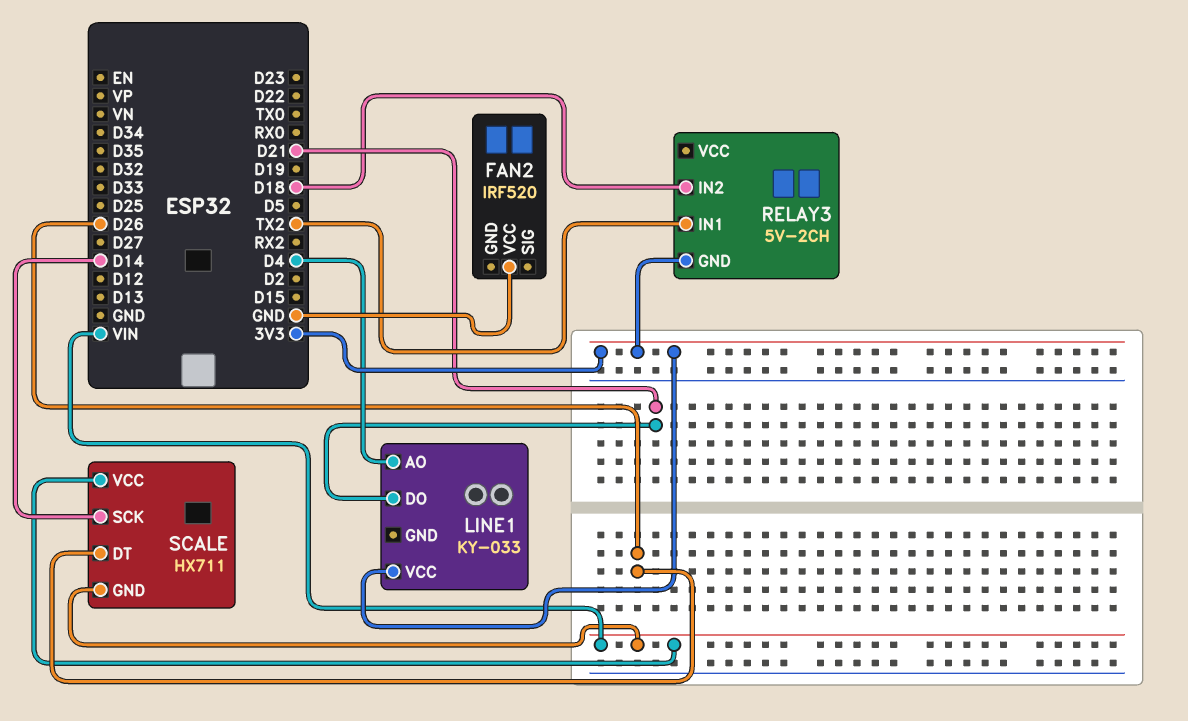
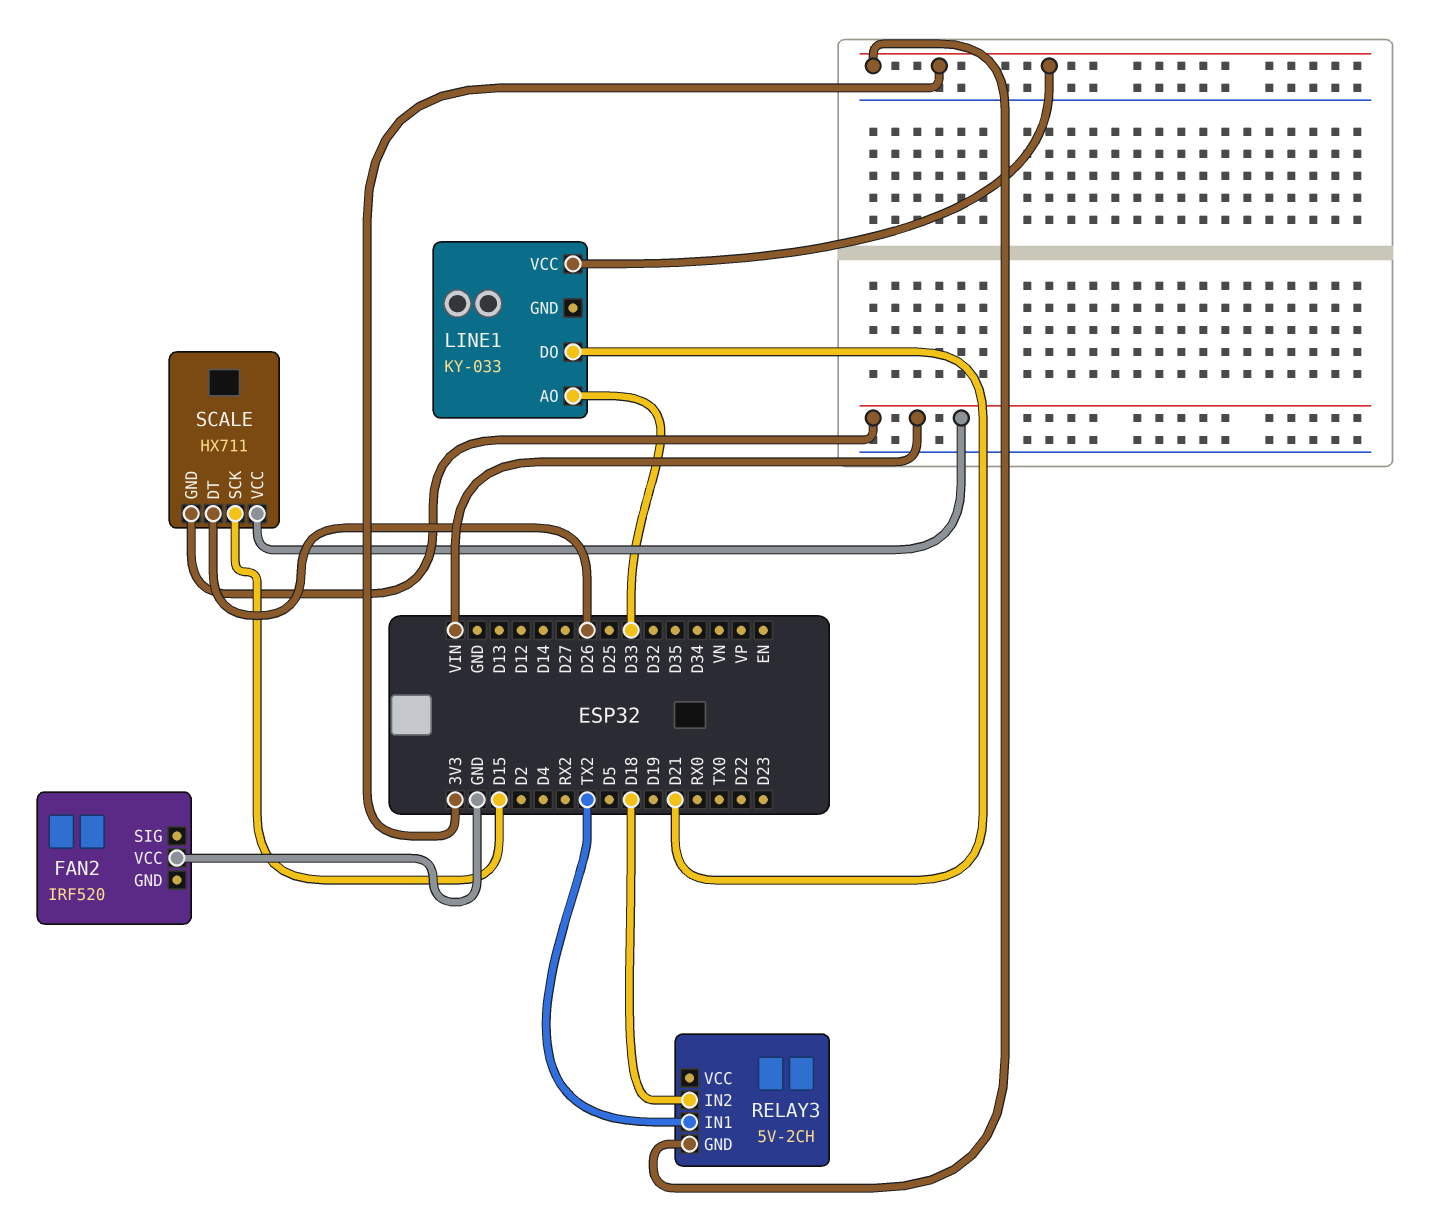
LINE1 pin AO: D4 -> D33
SCALE pin SCK: D14 -> D15

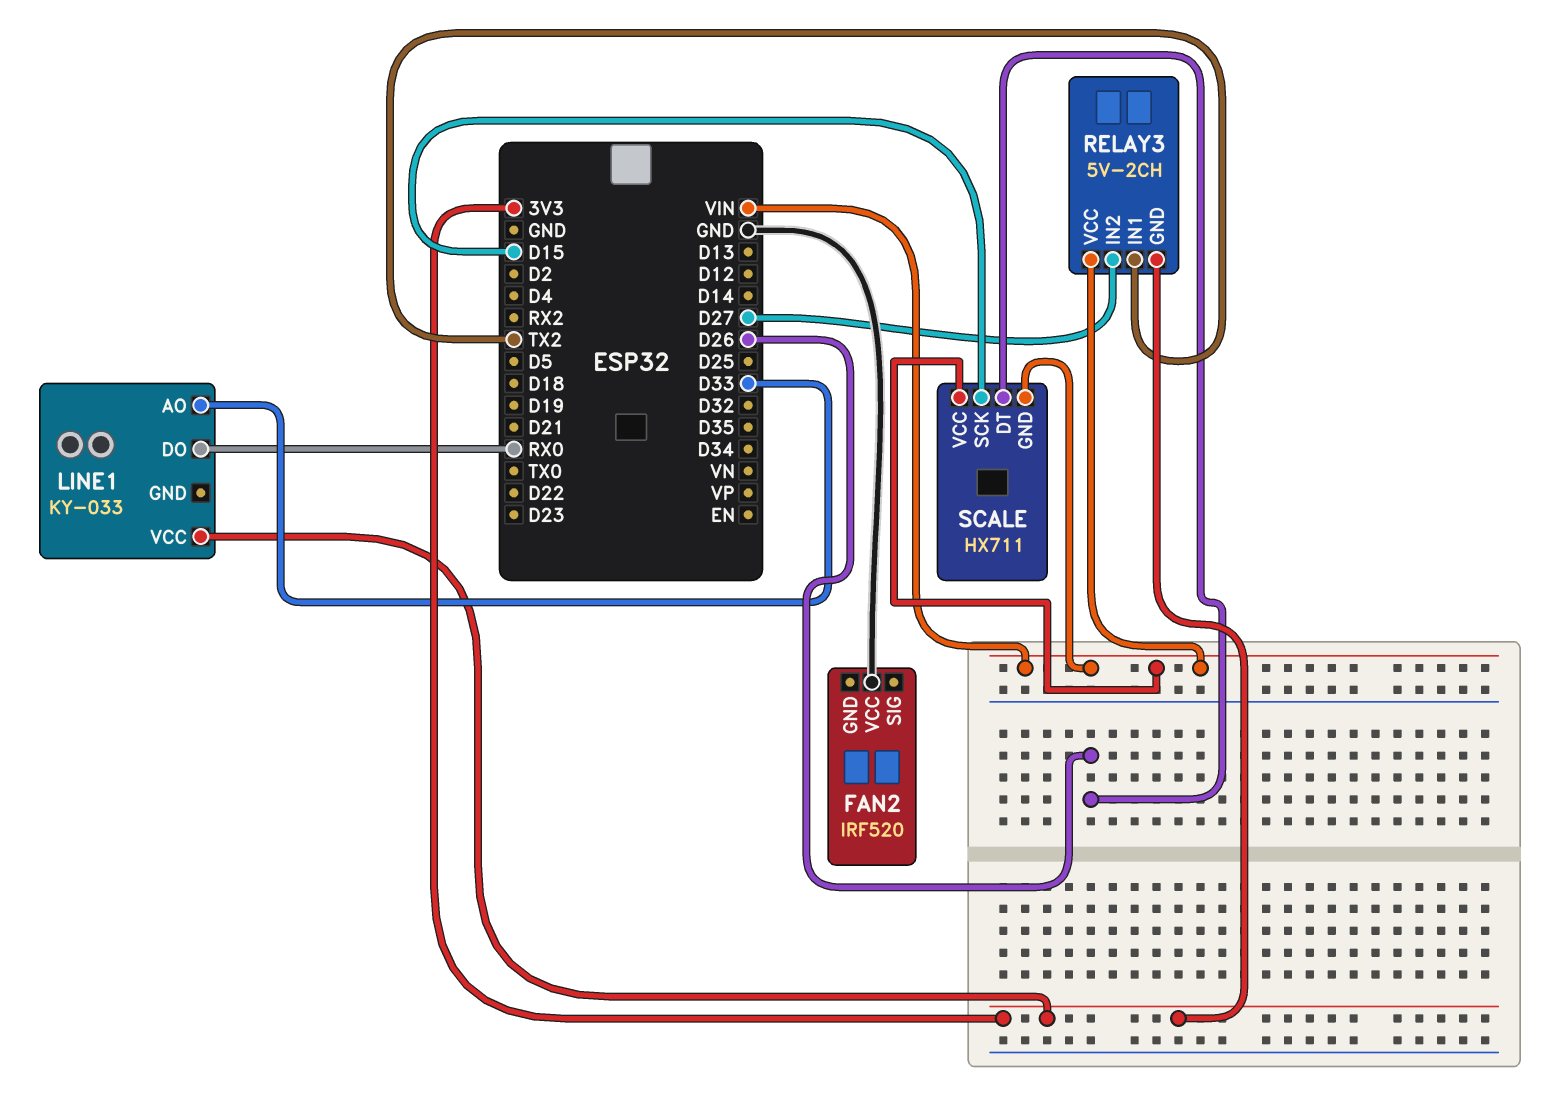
LINE1 pin DO: D21 -> RX0
RELAY3 pin IN2: D18 -> D27
RELAY3 pin VCC: none -> VIN

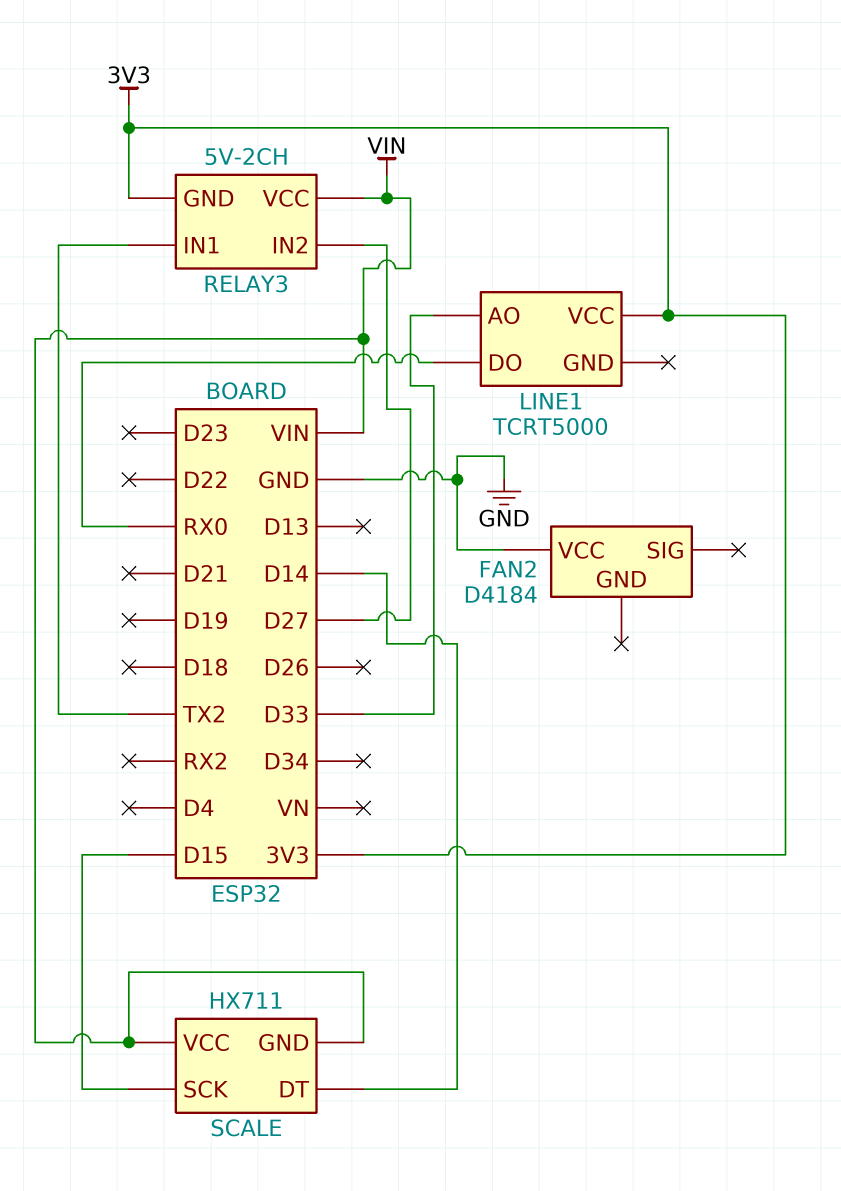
FAN2: IRF520 -> D4184
LINE1: KY-033 -> TCRT5000
SCALE pin DT: D26 -> D14

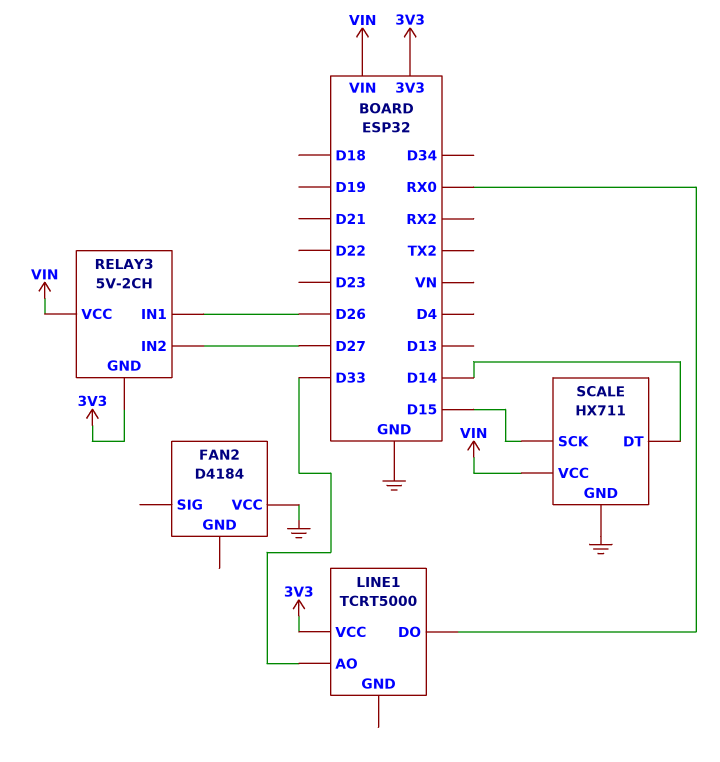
RELAY3 pin IN1: TX2 -> D26
SCALE pin GND: VIN -> GND

